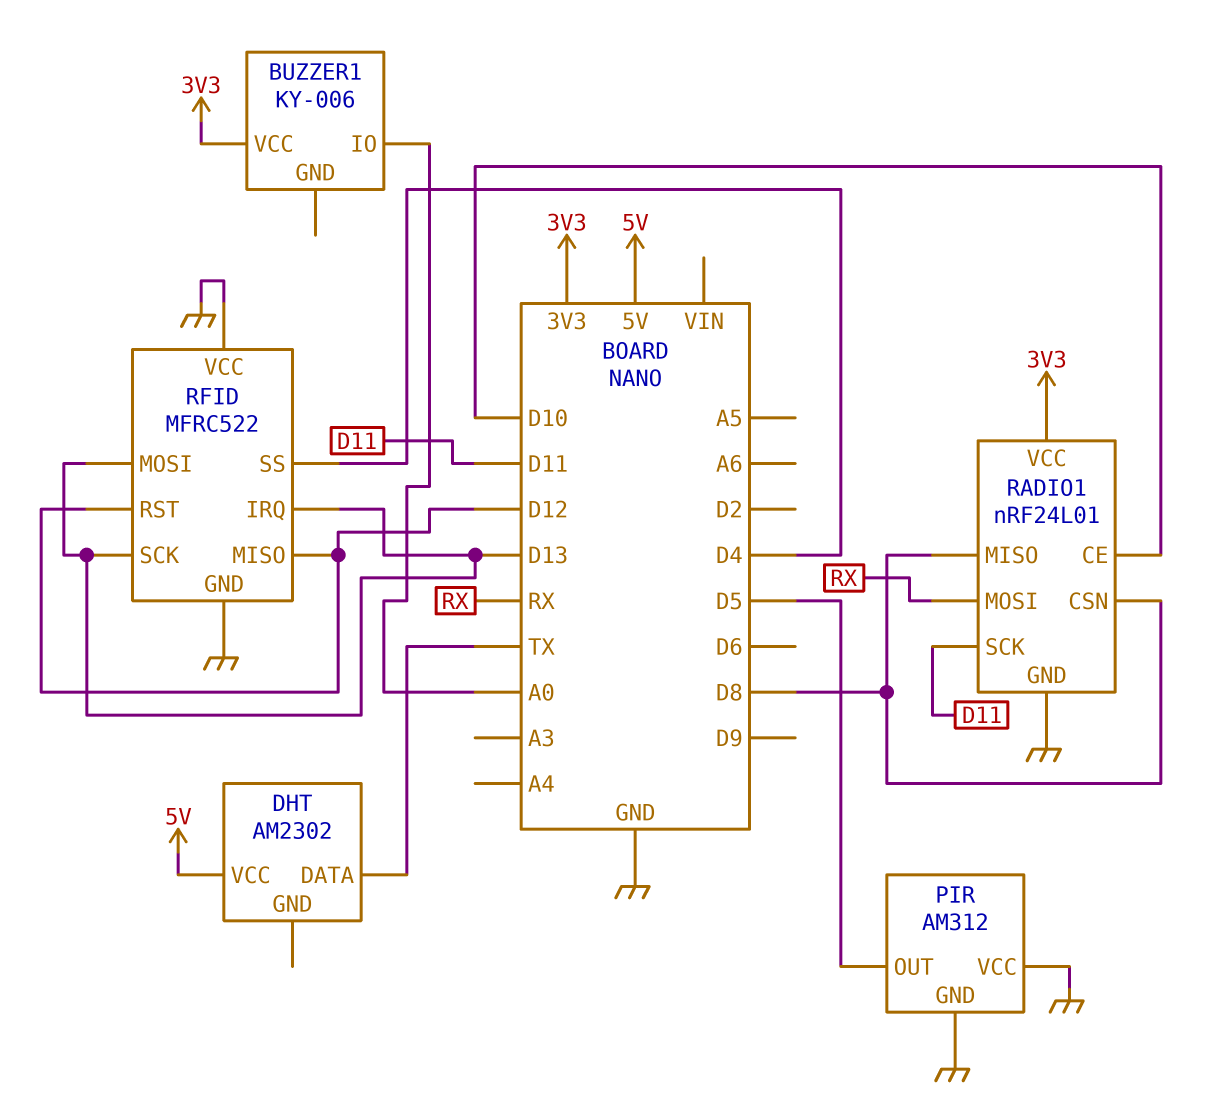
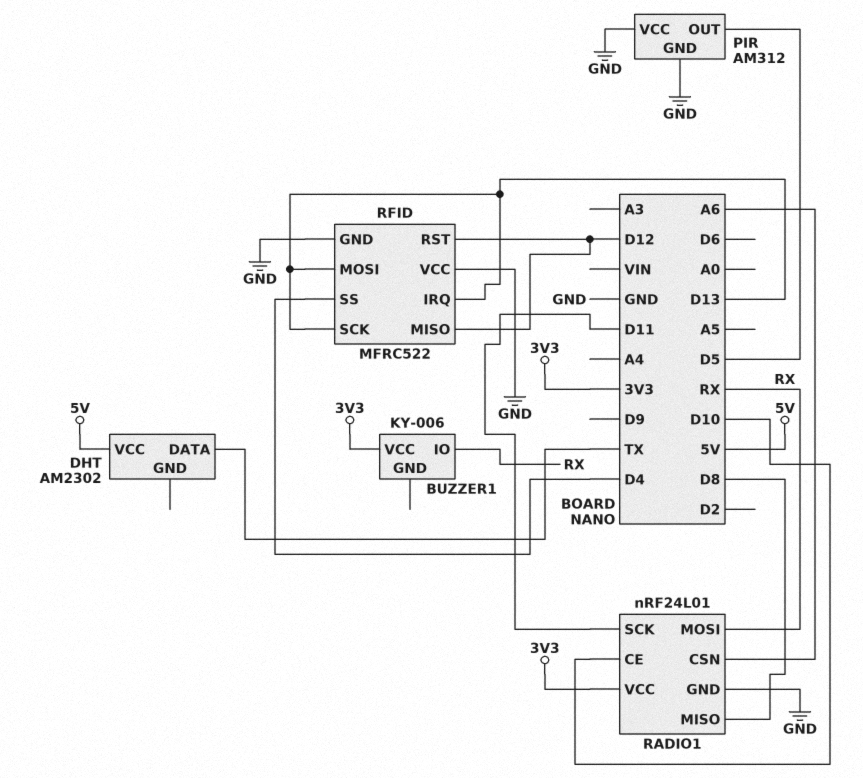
BUZZER1 pin IO: A0 -> RX
RADIO1 pin CSN: D8 -> A6

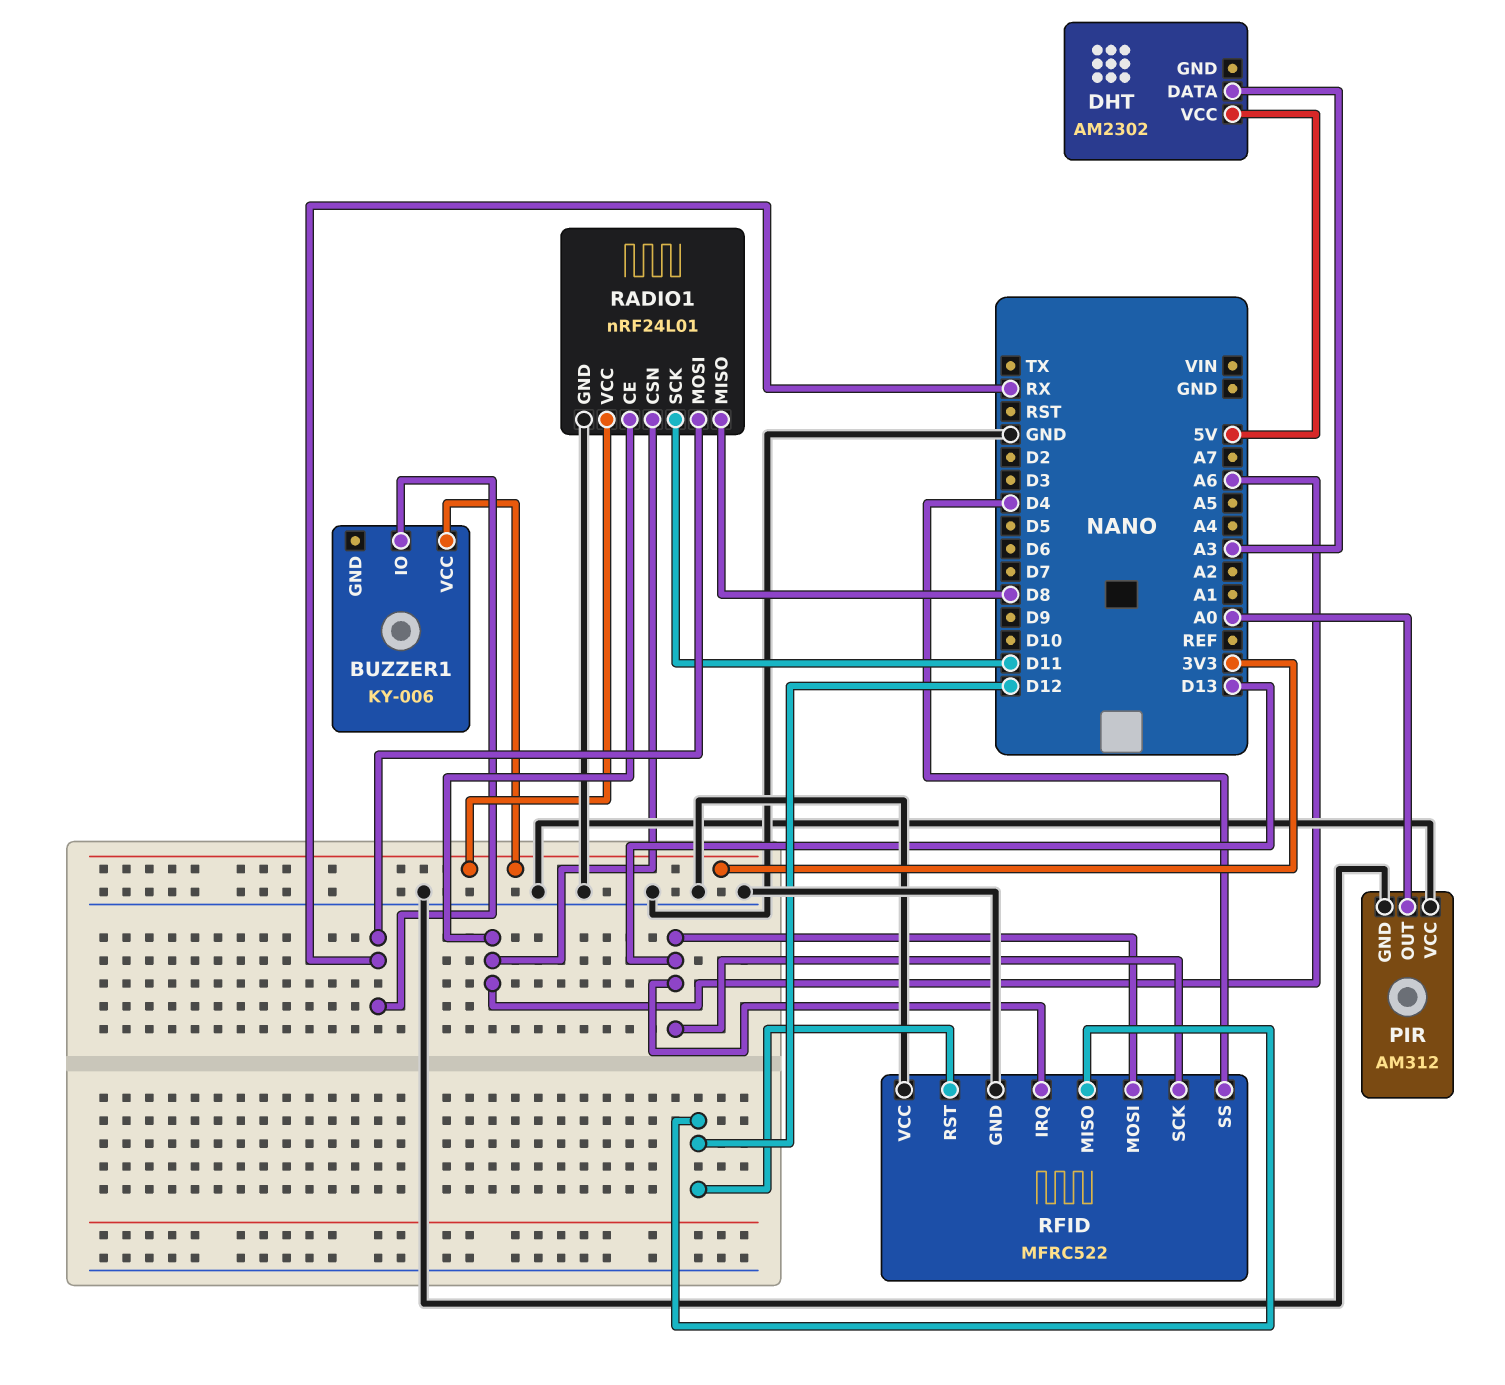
DHT pin DATA: TX -> A3
PIR pin OUT: D5 -> A0
RADIO1 pin CE: D10 -> A6

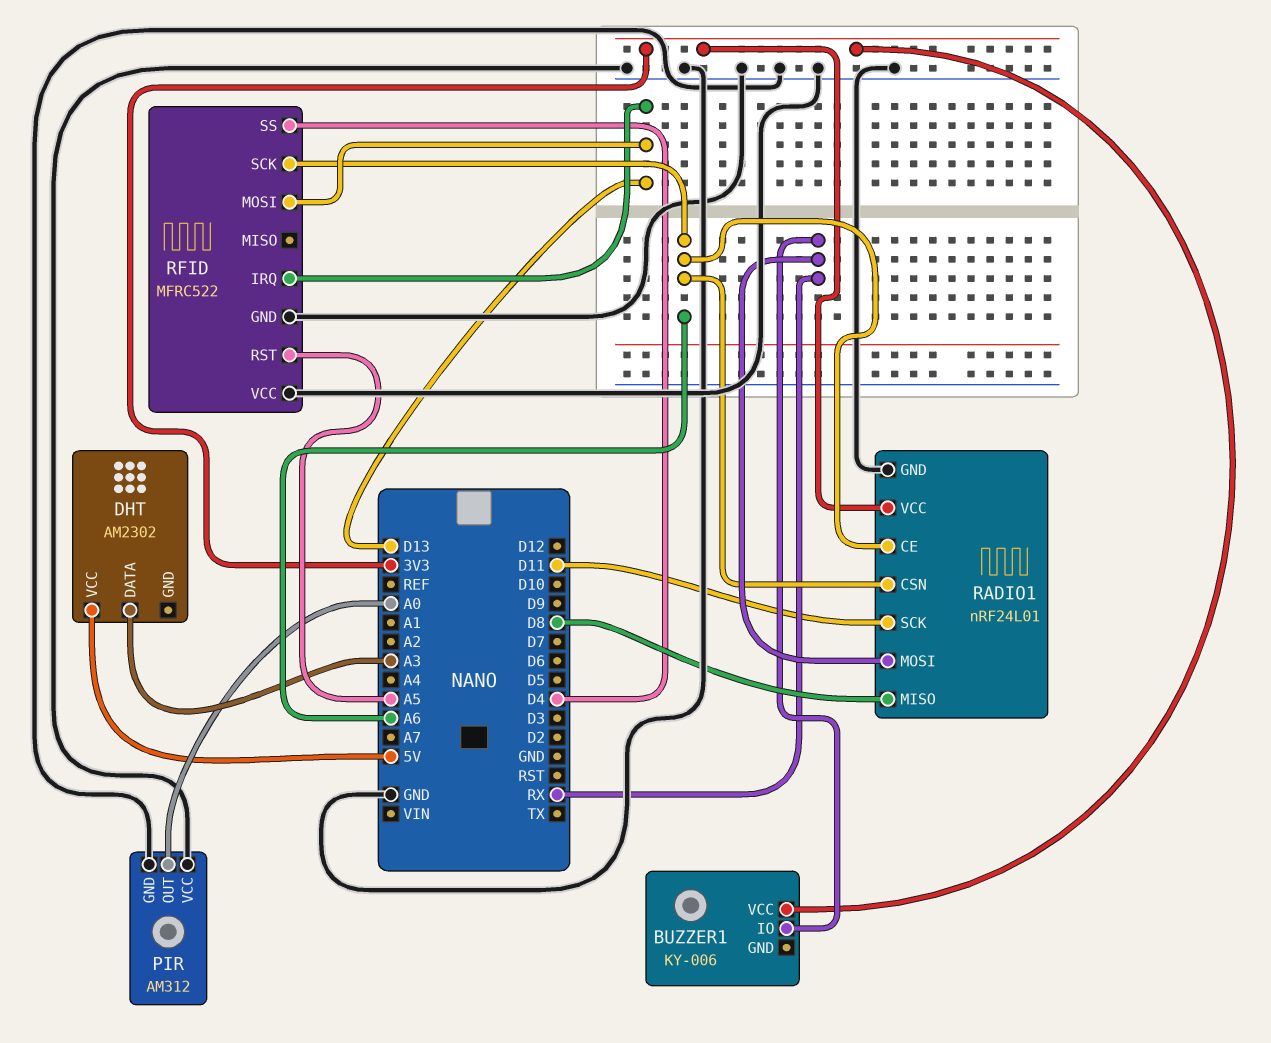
RFID pin MISO: D12 -> none
RFID pin RST: D12 -> A5
RFID pin SCK: D13 -> A6

